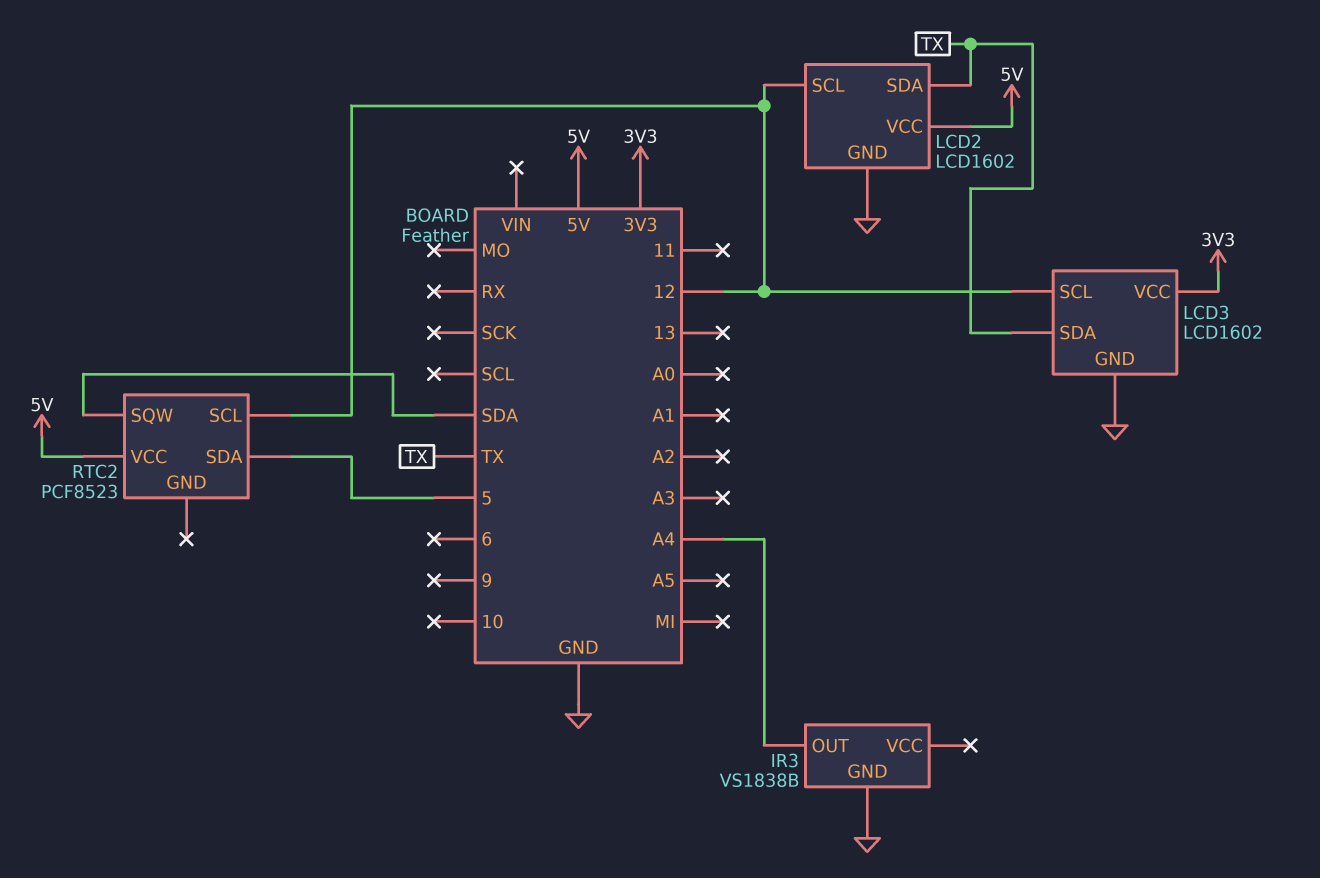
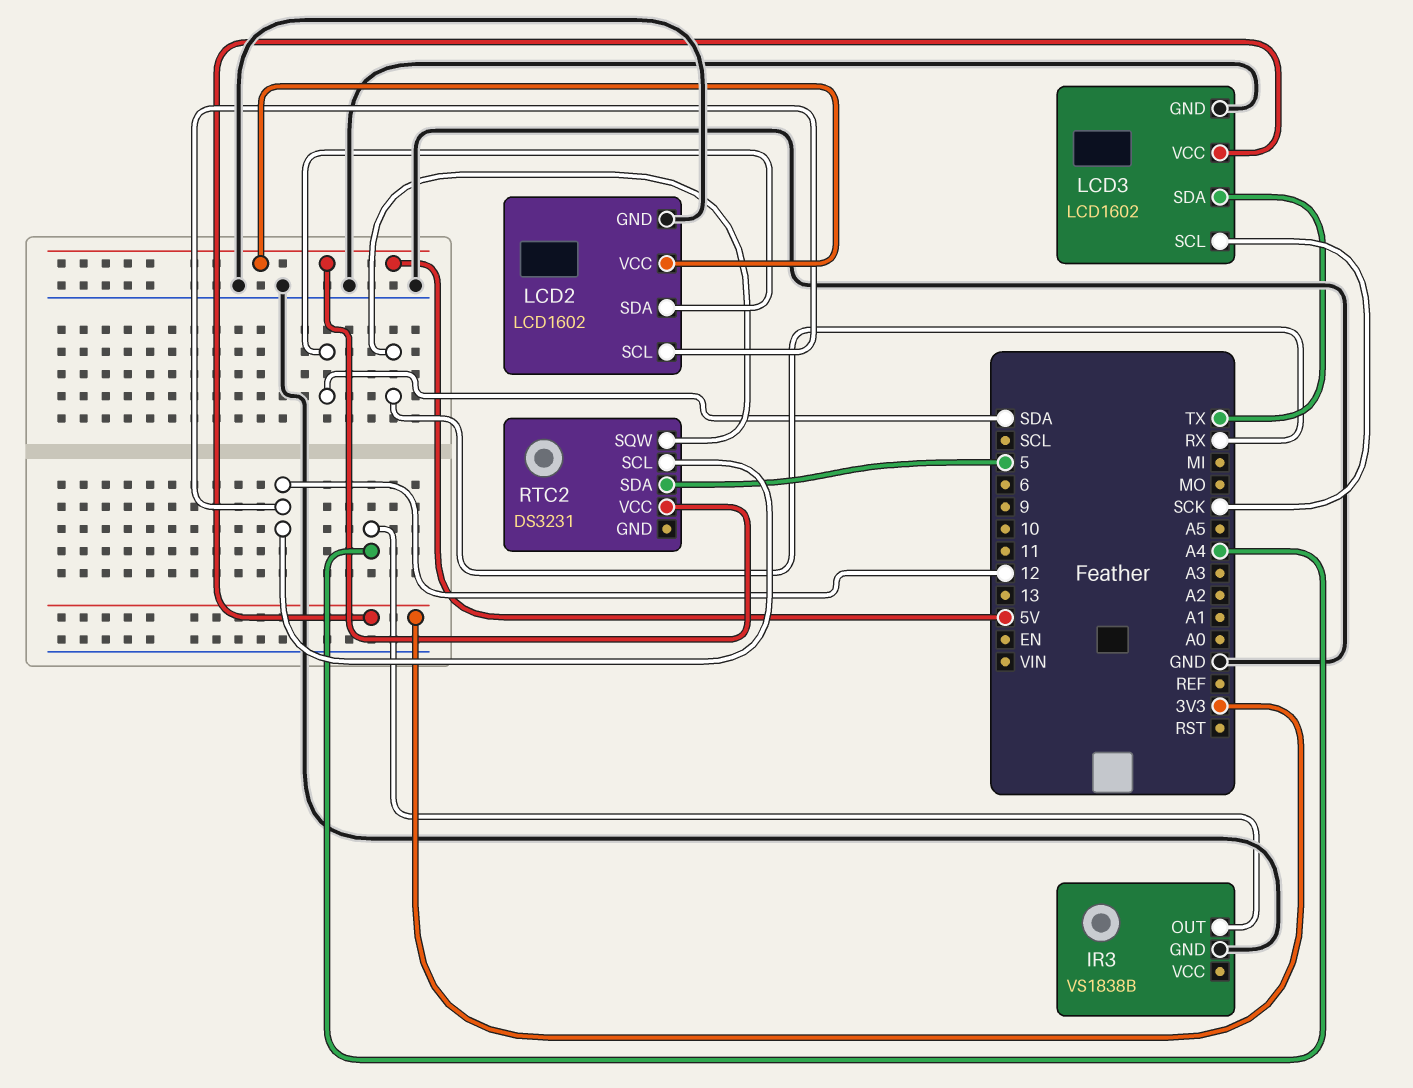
LCD2 pin SDA: TX -> SDA
LCD3 pin SCL: 12 -> SCK
RTC2: PCF8523 -> DS3231
RTC2 pin SQW: SDA -> RX

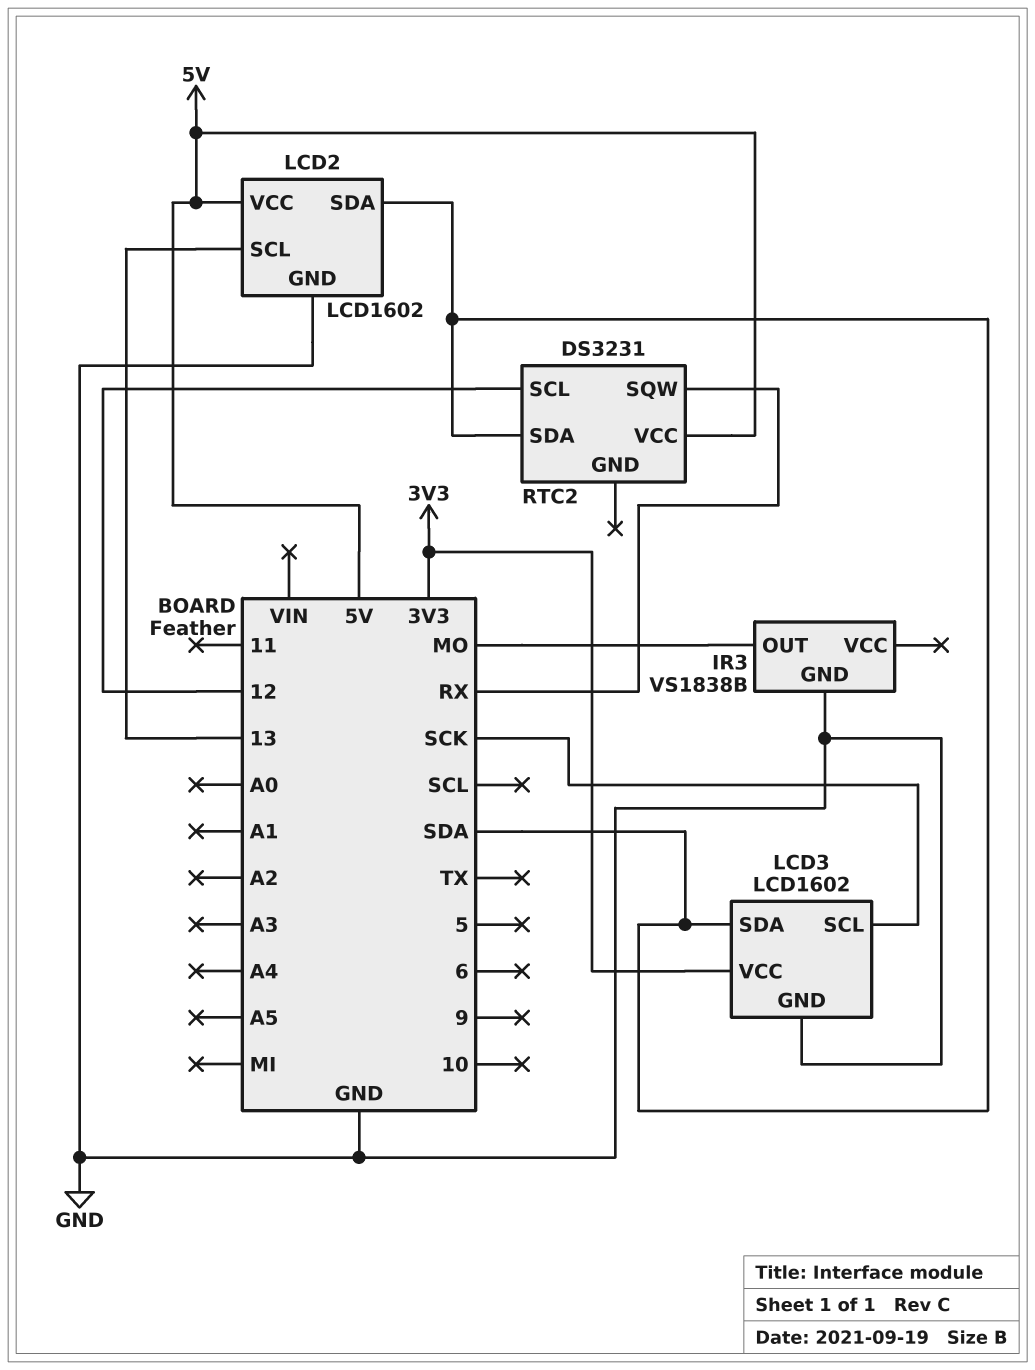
IR3 pin OUT: A4 -> MO
LCD2 pin SCL: 12 -> 13
LCD3 pin SDA: TX -> SDA
RTC2 pin SDA: 5 -> SDA

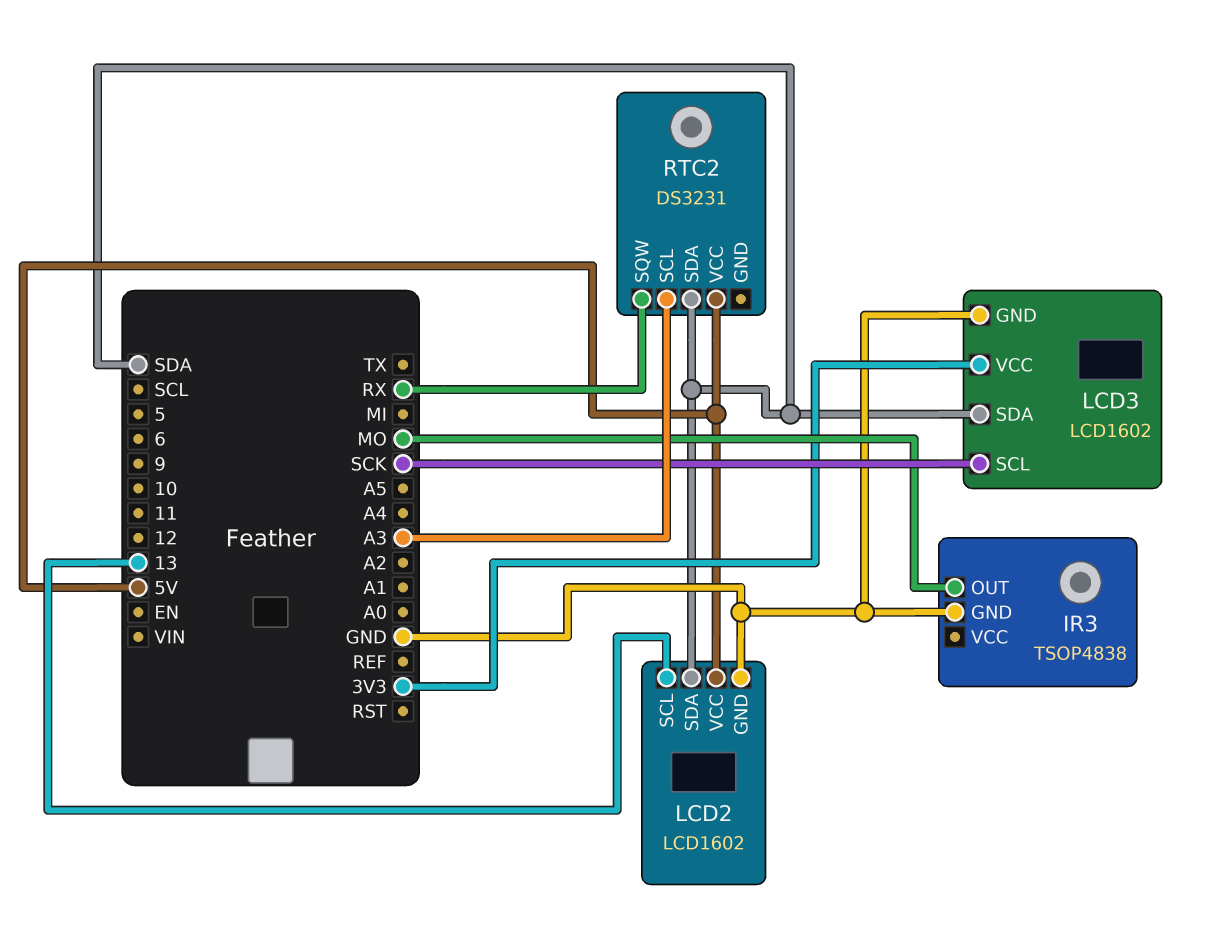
IR3: VS1838B -> TSOP4838
RTC2 pin SCL: 12 -> A3

